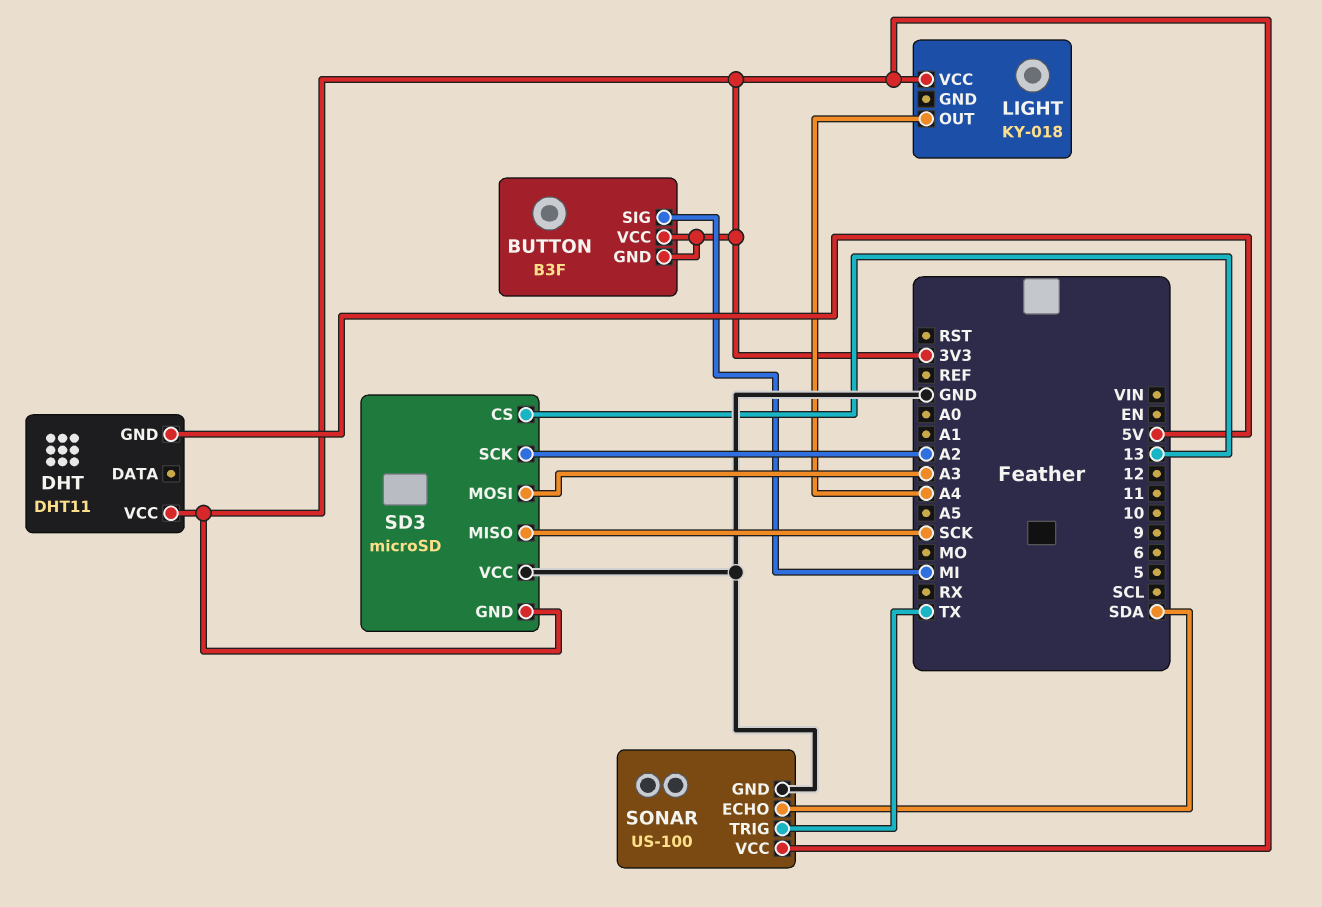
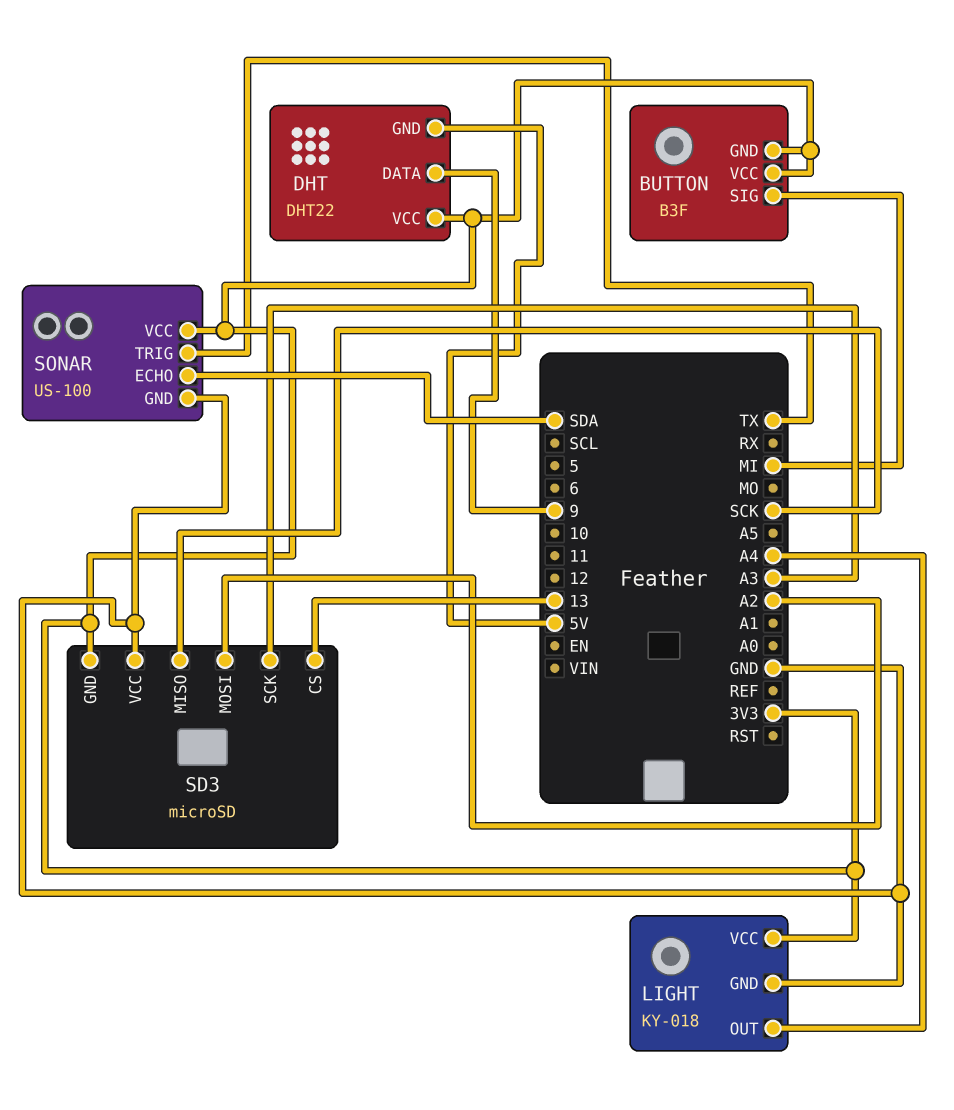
DHT: DHT11 -> DHT22
DHT pin DATA: none -> 9
LIGHT pin GND: none -> GND
SD3 pin MOSI: A3 -> A2
SD3 pin SCK: A2 -> A3

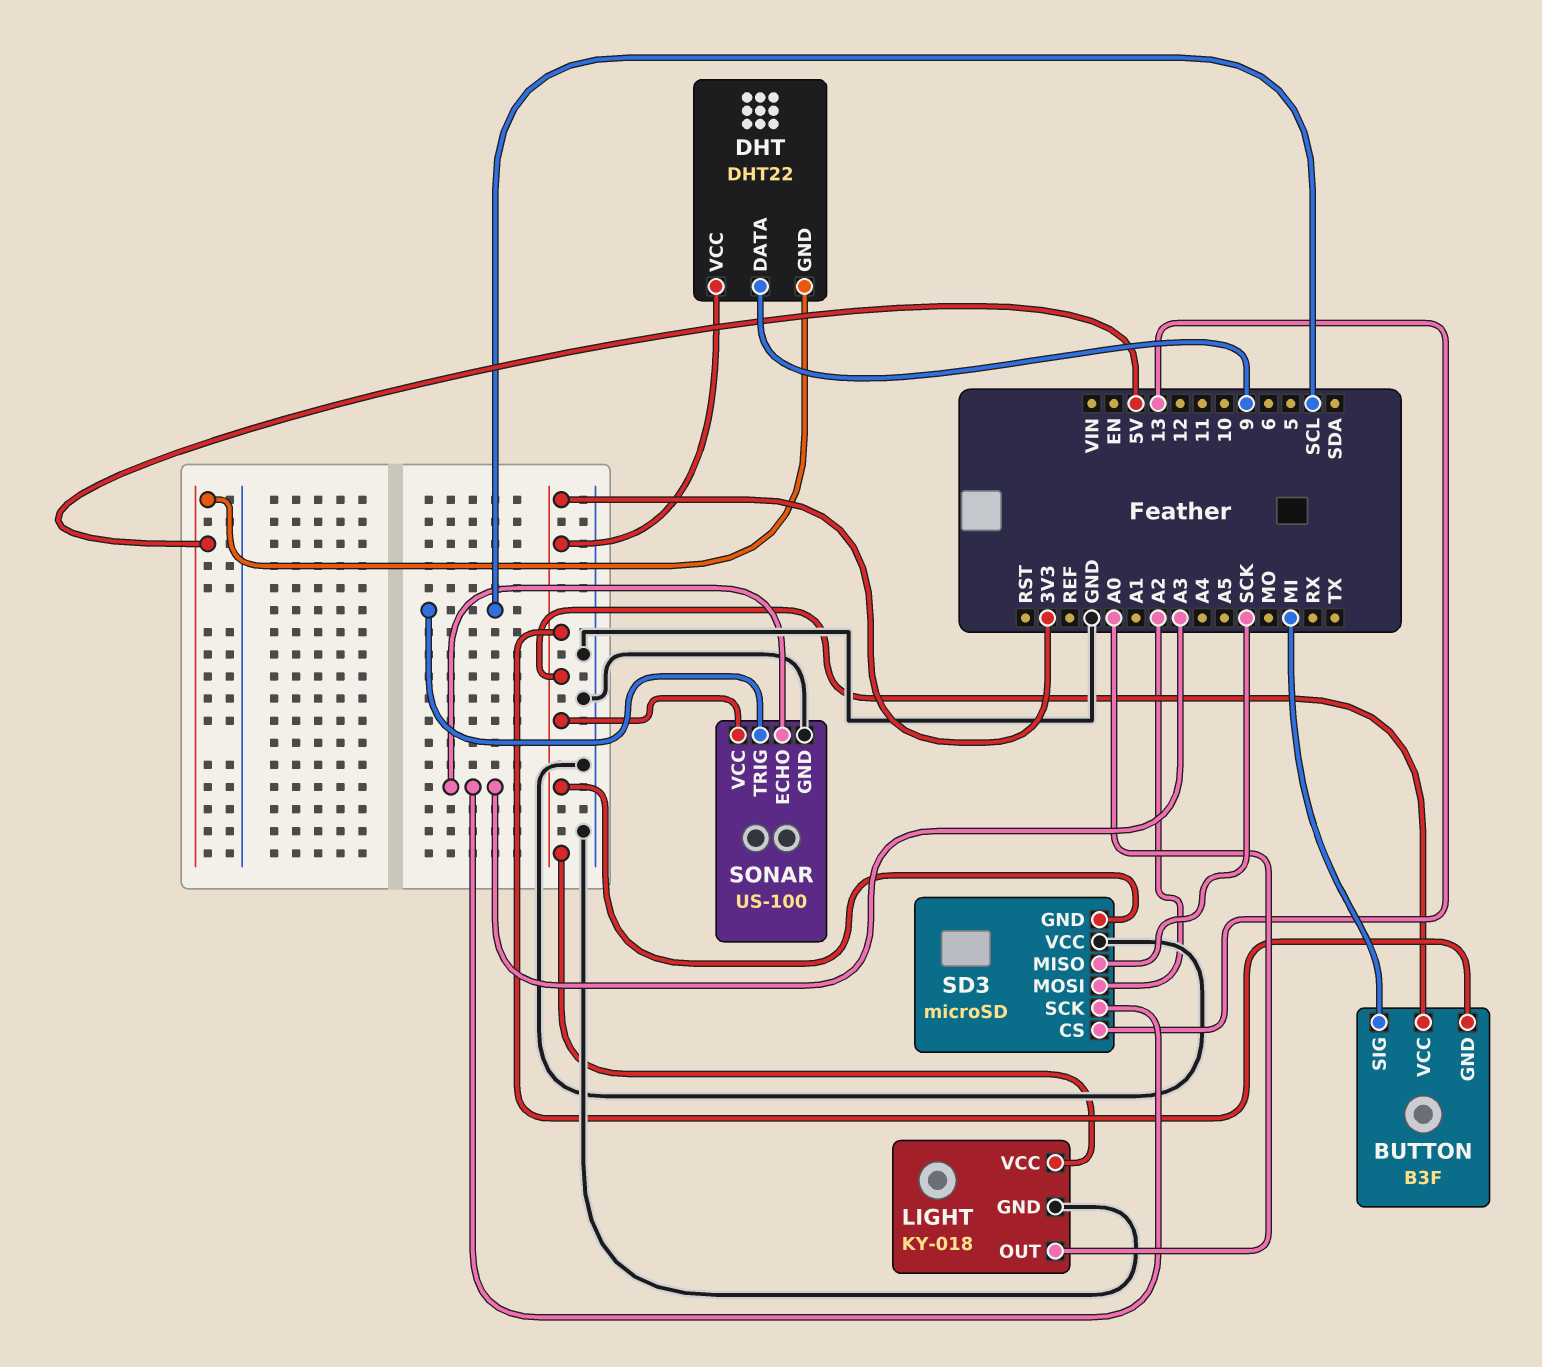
LIGHT pin OUT: A4 -> A0
SONAR pin ECHO: SDA -> A3
SONAR pin TRIG: TX -> SCL

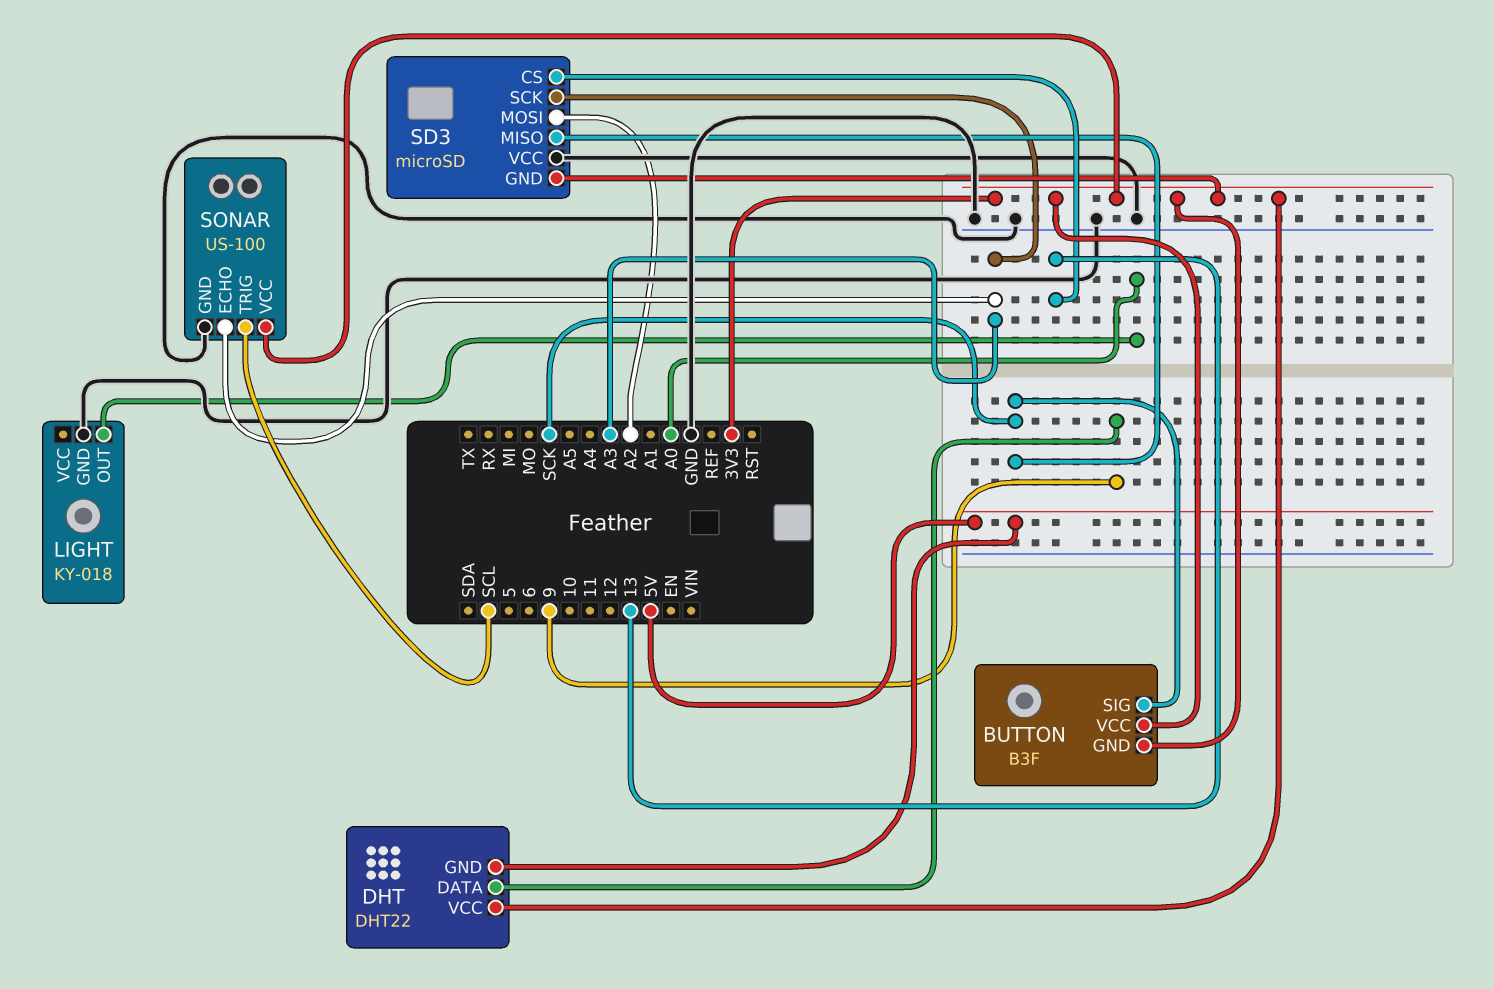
BUTTON pin SIG: MI -> SCK
LIGHT pin VCC: 3V3 -> none

